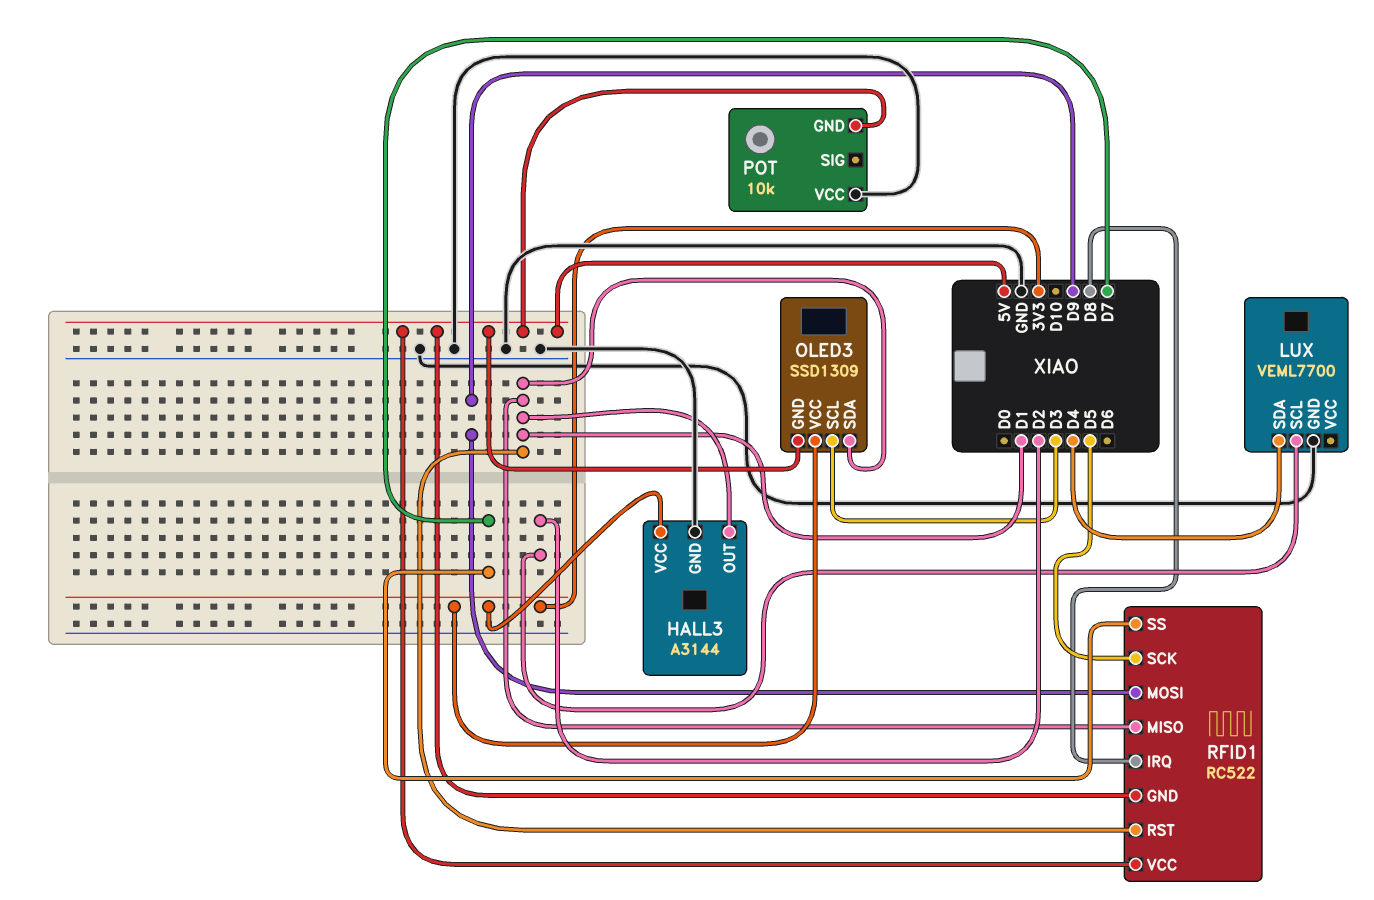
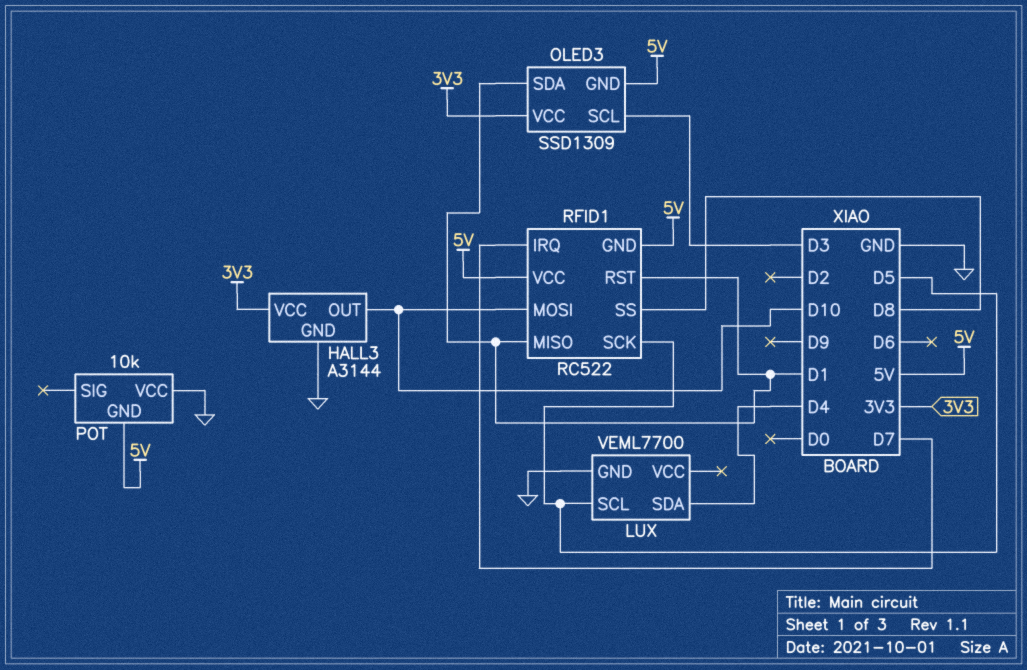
HALL3 pin OUT: D1 -> D10
LUX pin SCL: D2 -> D5
RFID1 pin IRQ: D8 -> D7
RFID1 pin MOSI: D9 -> D10
RFID1 pin SS: D7 -> D8

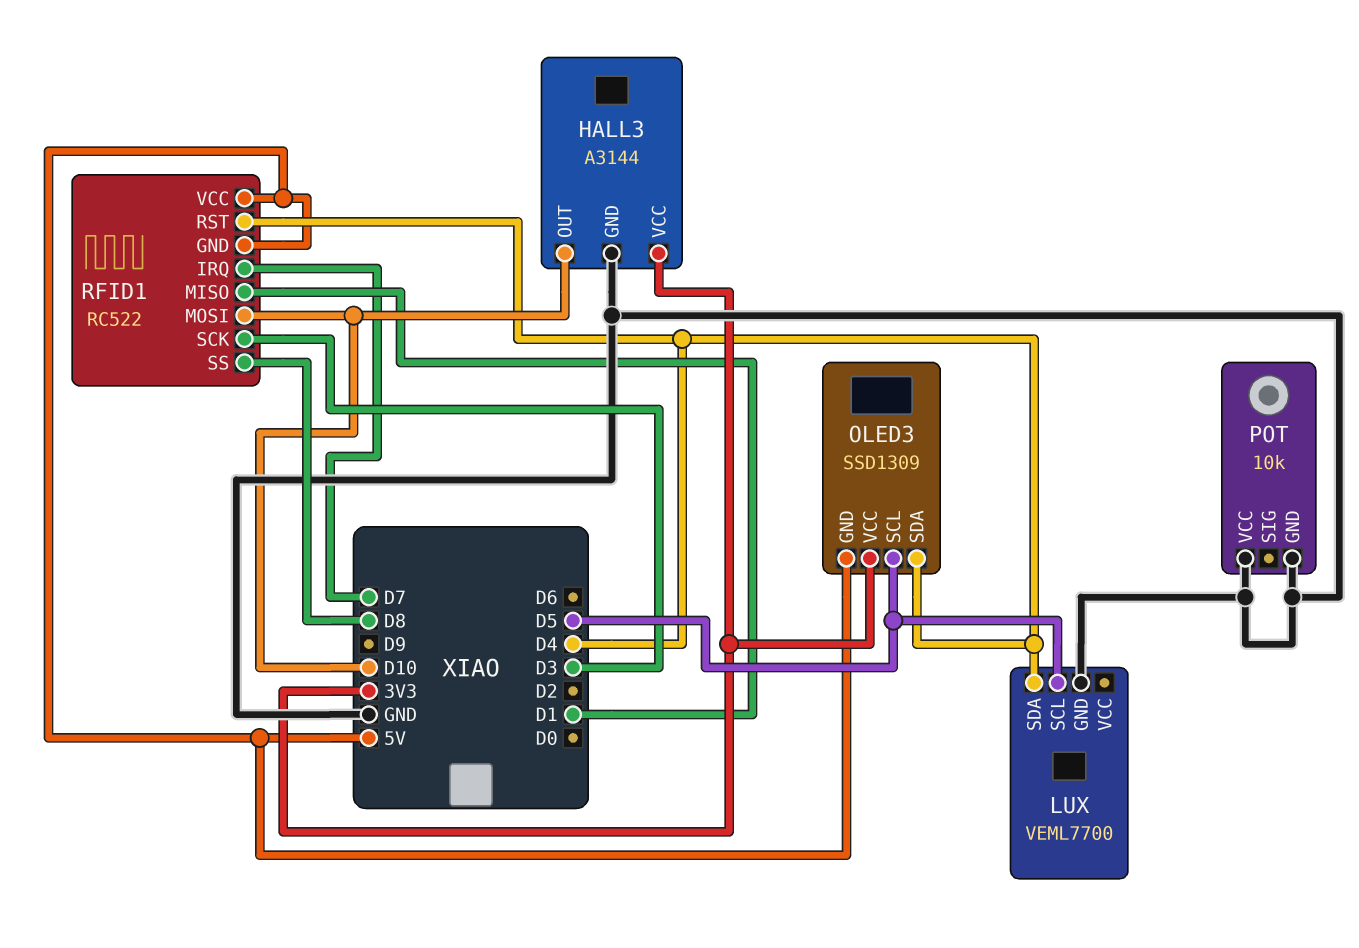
OLED3 pin SCL: D3 -> D5
OLED3 pin SDA: D1 -> D4
POT pin GND: 5V -> GND
RFID1 pin RST: D1 -> D4
RFID1 pin SCK: D5 -> D3

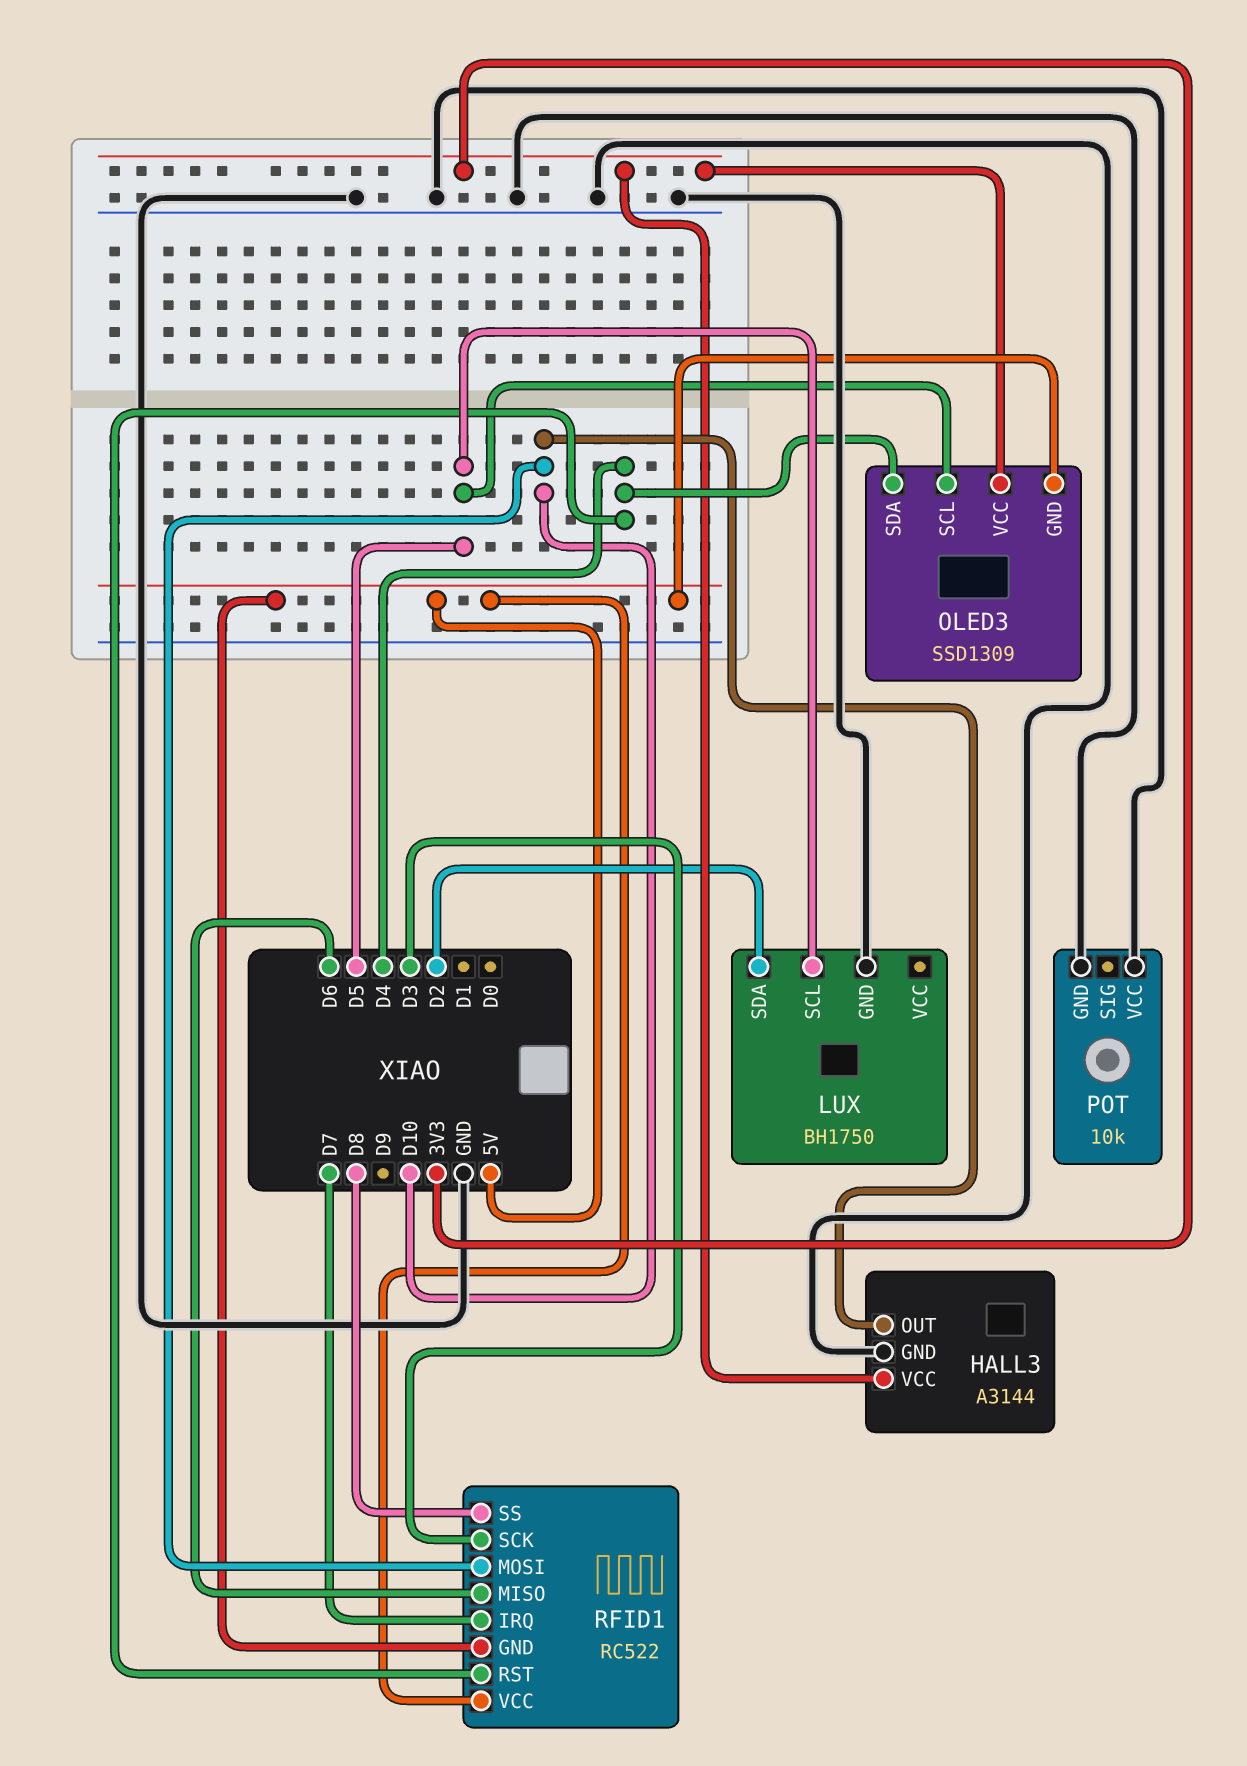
LUX: VEML7700 -> BH1750
LUX pin SDA: D4 -> D2
RFID1 pin MISO: D1 -> D6

